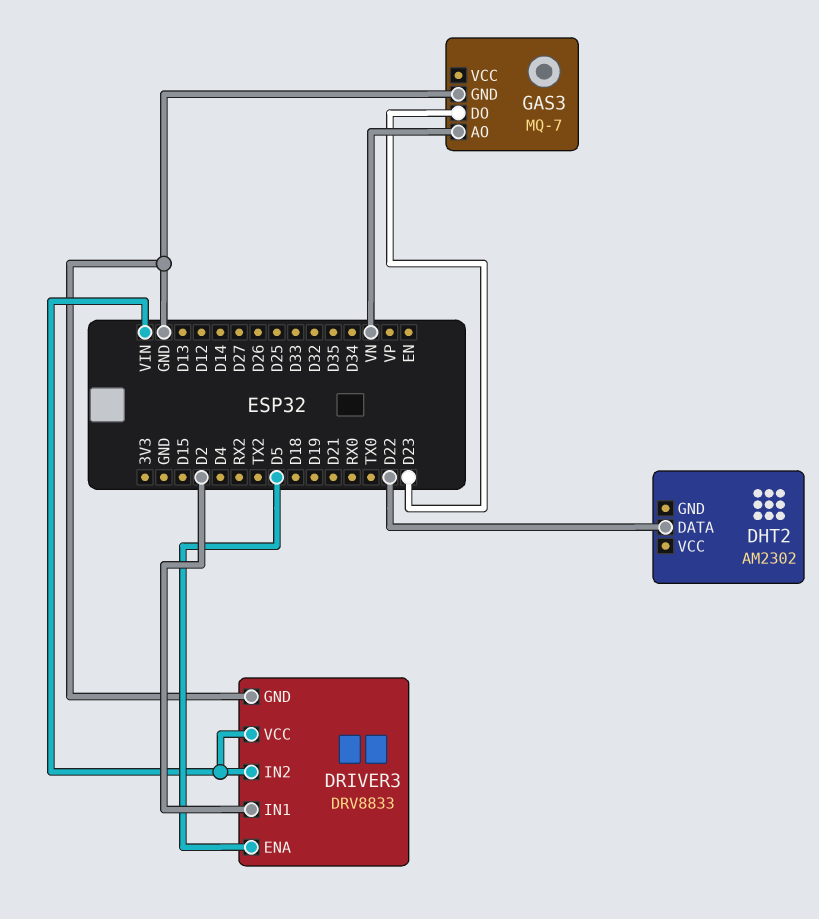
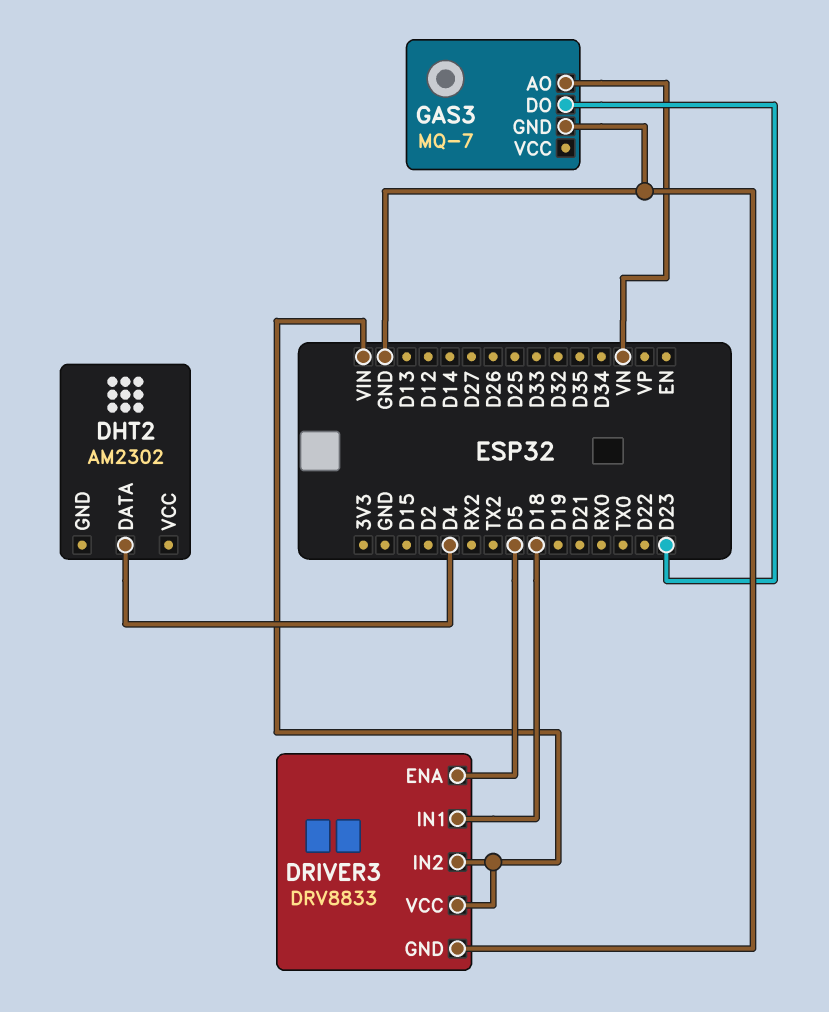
DHT2 pin DATA: D22 -> D4
DRIVER3 pin IN1: D2 -> D18

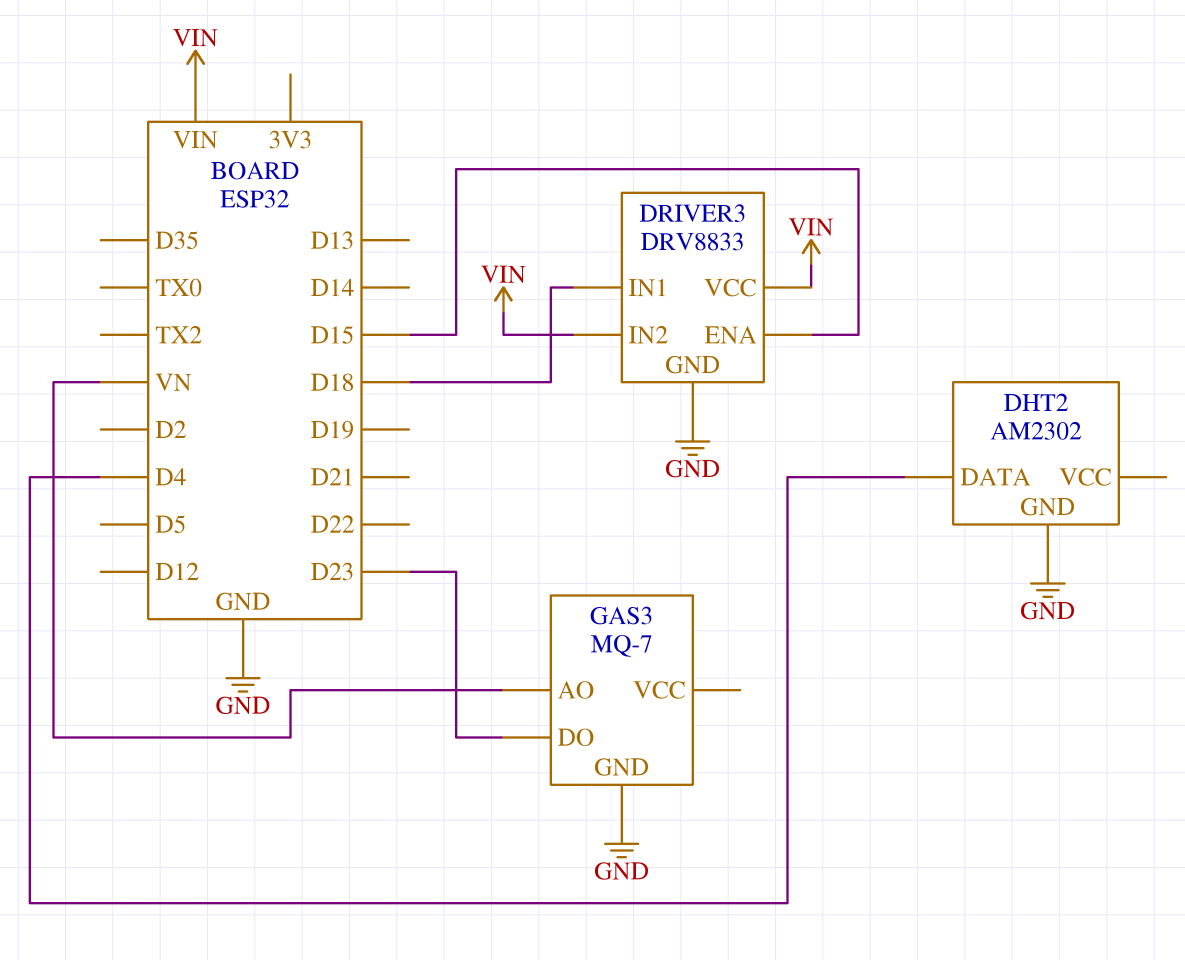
DHT2 pin GND: none -> GND
DRIVER3 pin ENA: D5 -> D15

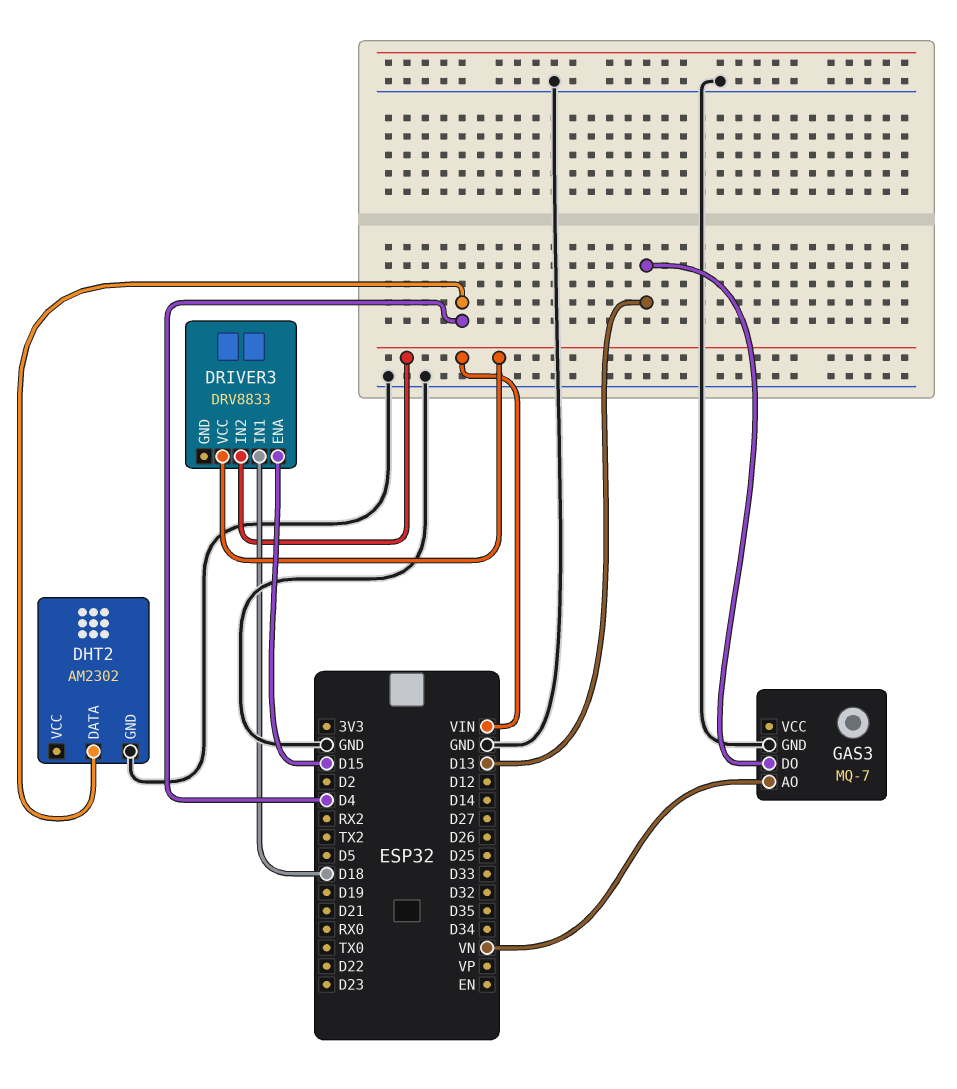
DRIVER3 pin GND: GND -> none
GAS3 pin DO: D23 -> D13

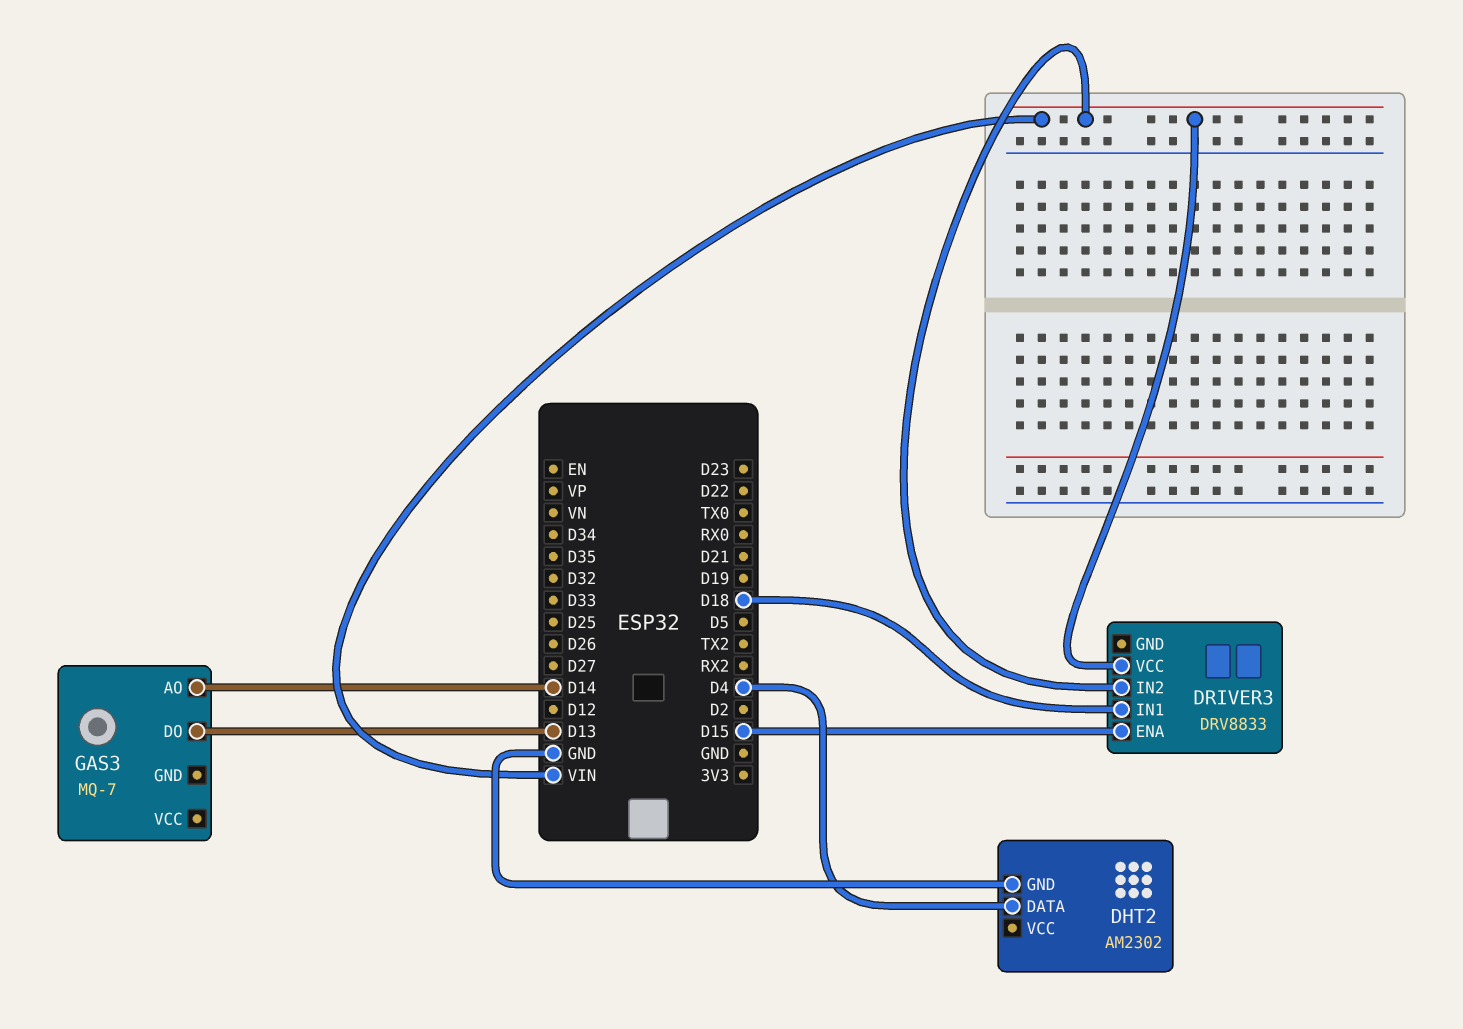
GAS3 pin AO: VN -> D14
GAS3 pin GND: GND -> none

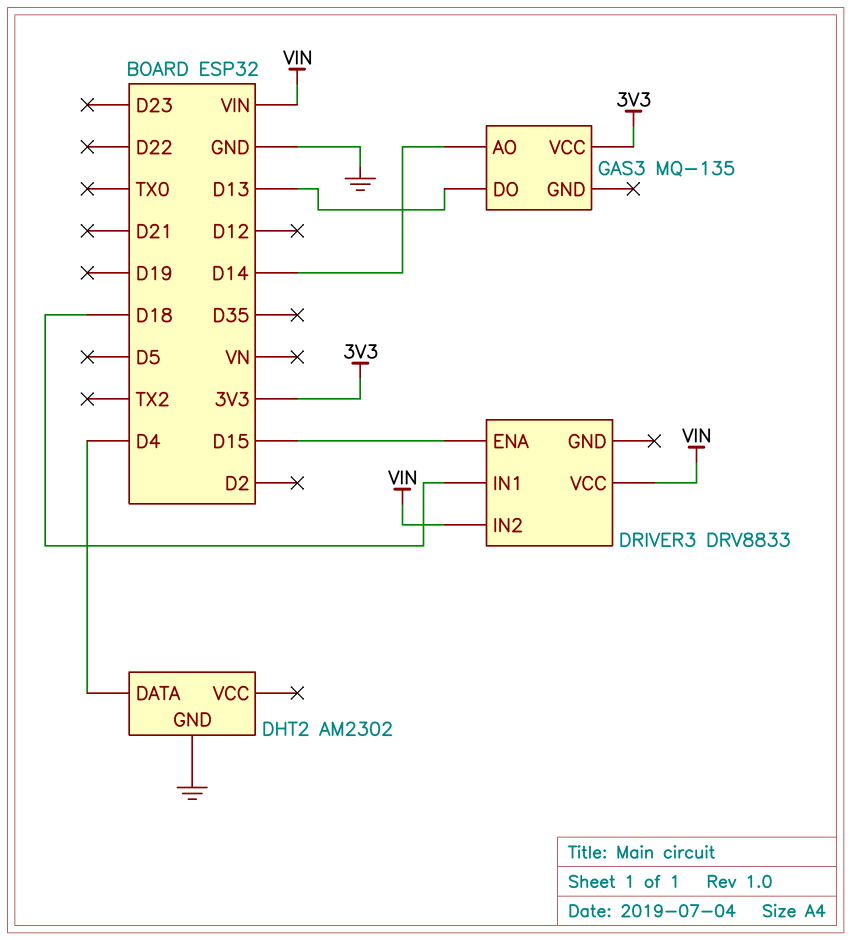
GAS3: MQ-7 -> MQ-135
GAS3 pin VCC: none -> 3V3

